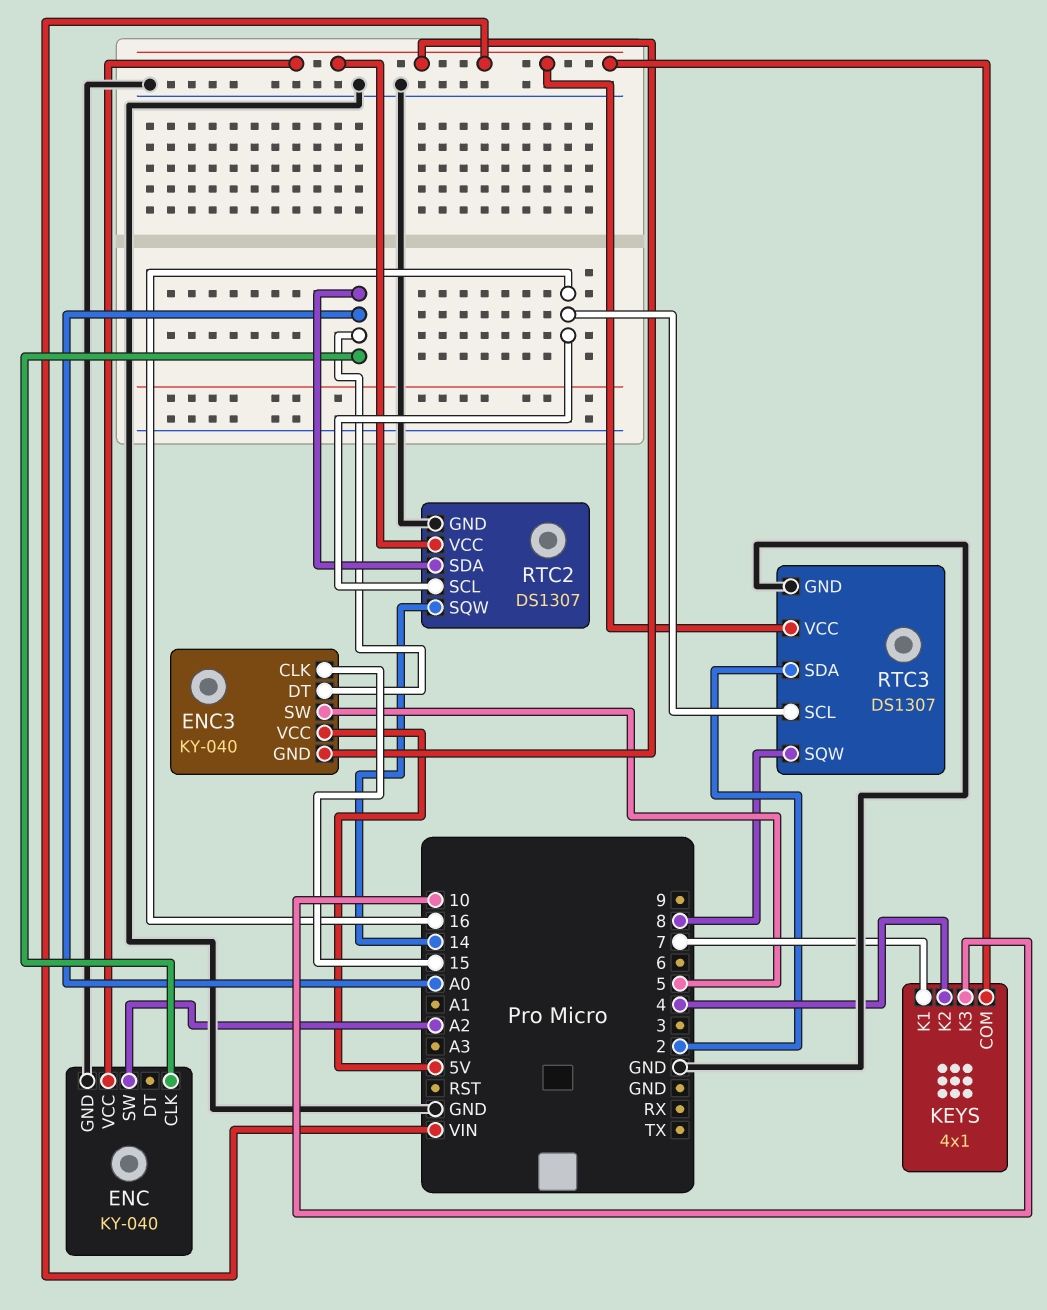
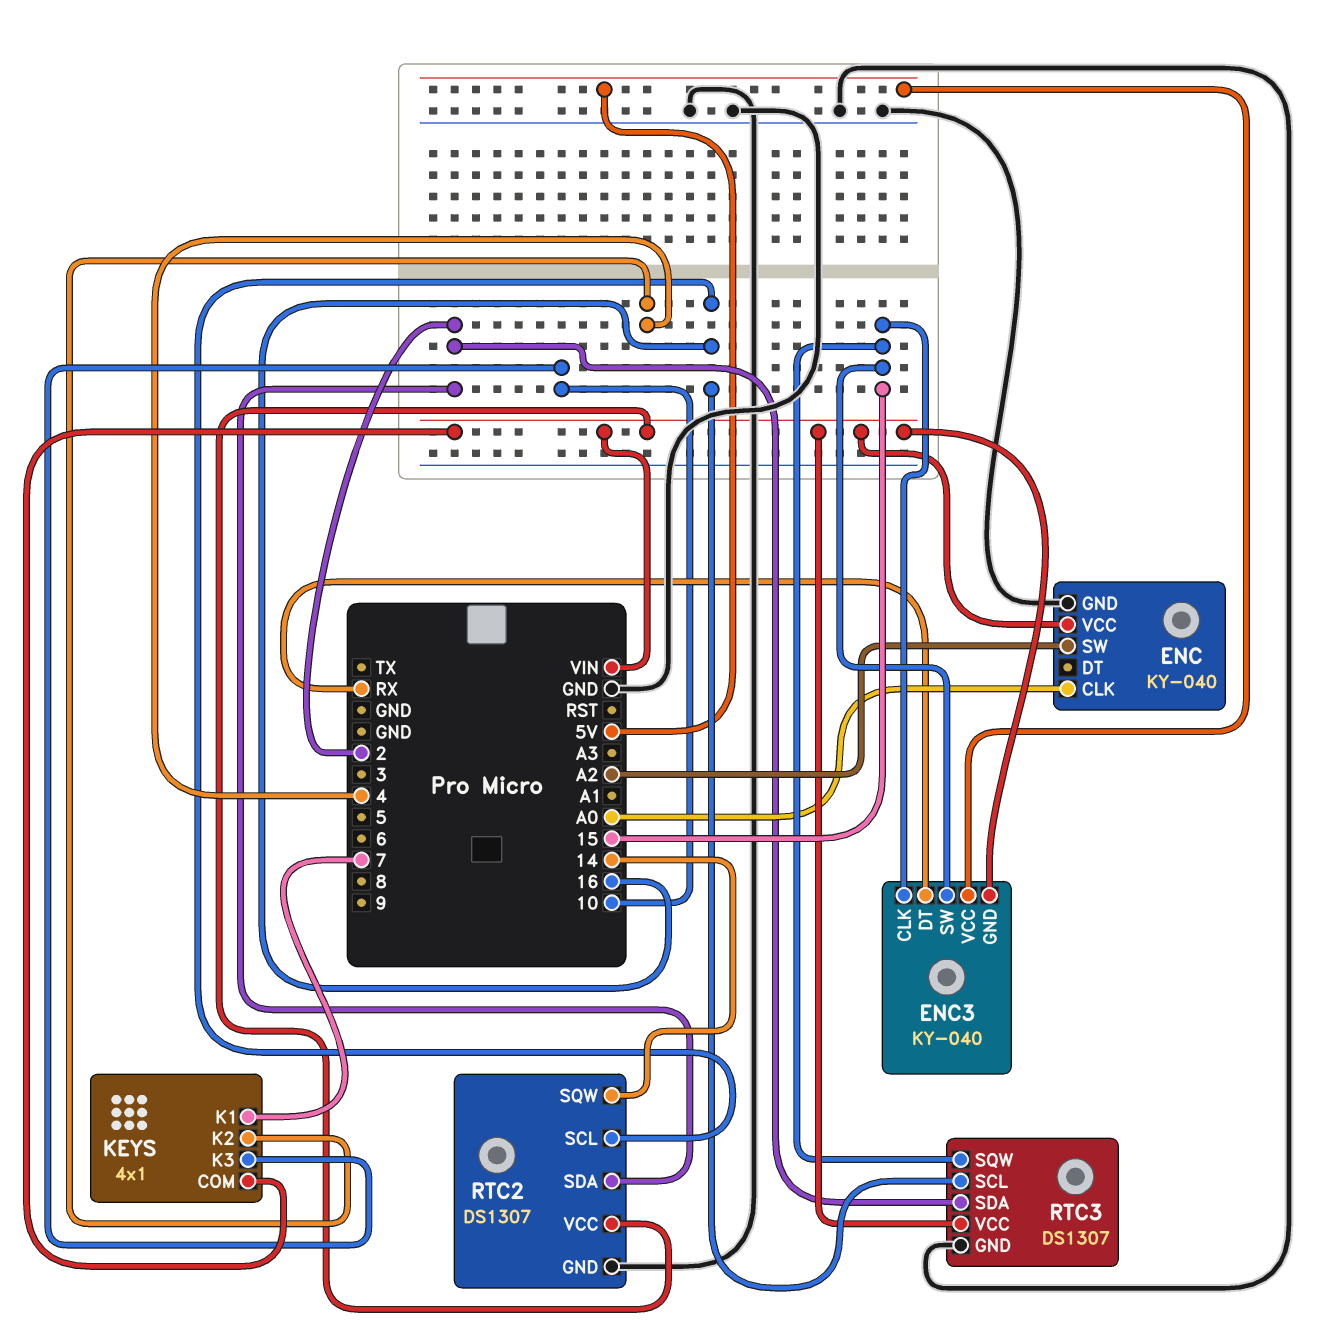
ENC3 pin DT: A0 -> RX
ENC3 pin SW: 5 -> 15
RTC2 pin SDA: A0 -> 2
RTC3 pin SQW: 8 -> 15

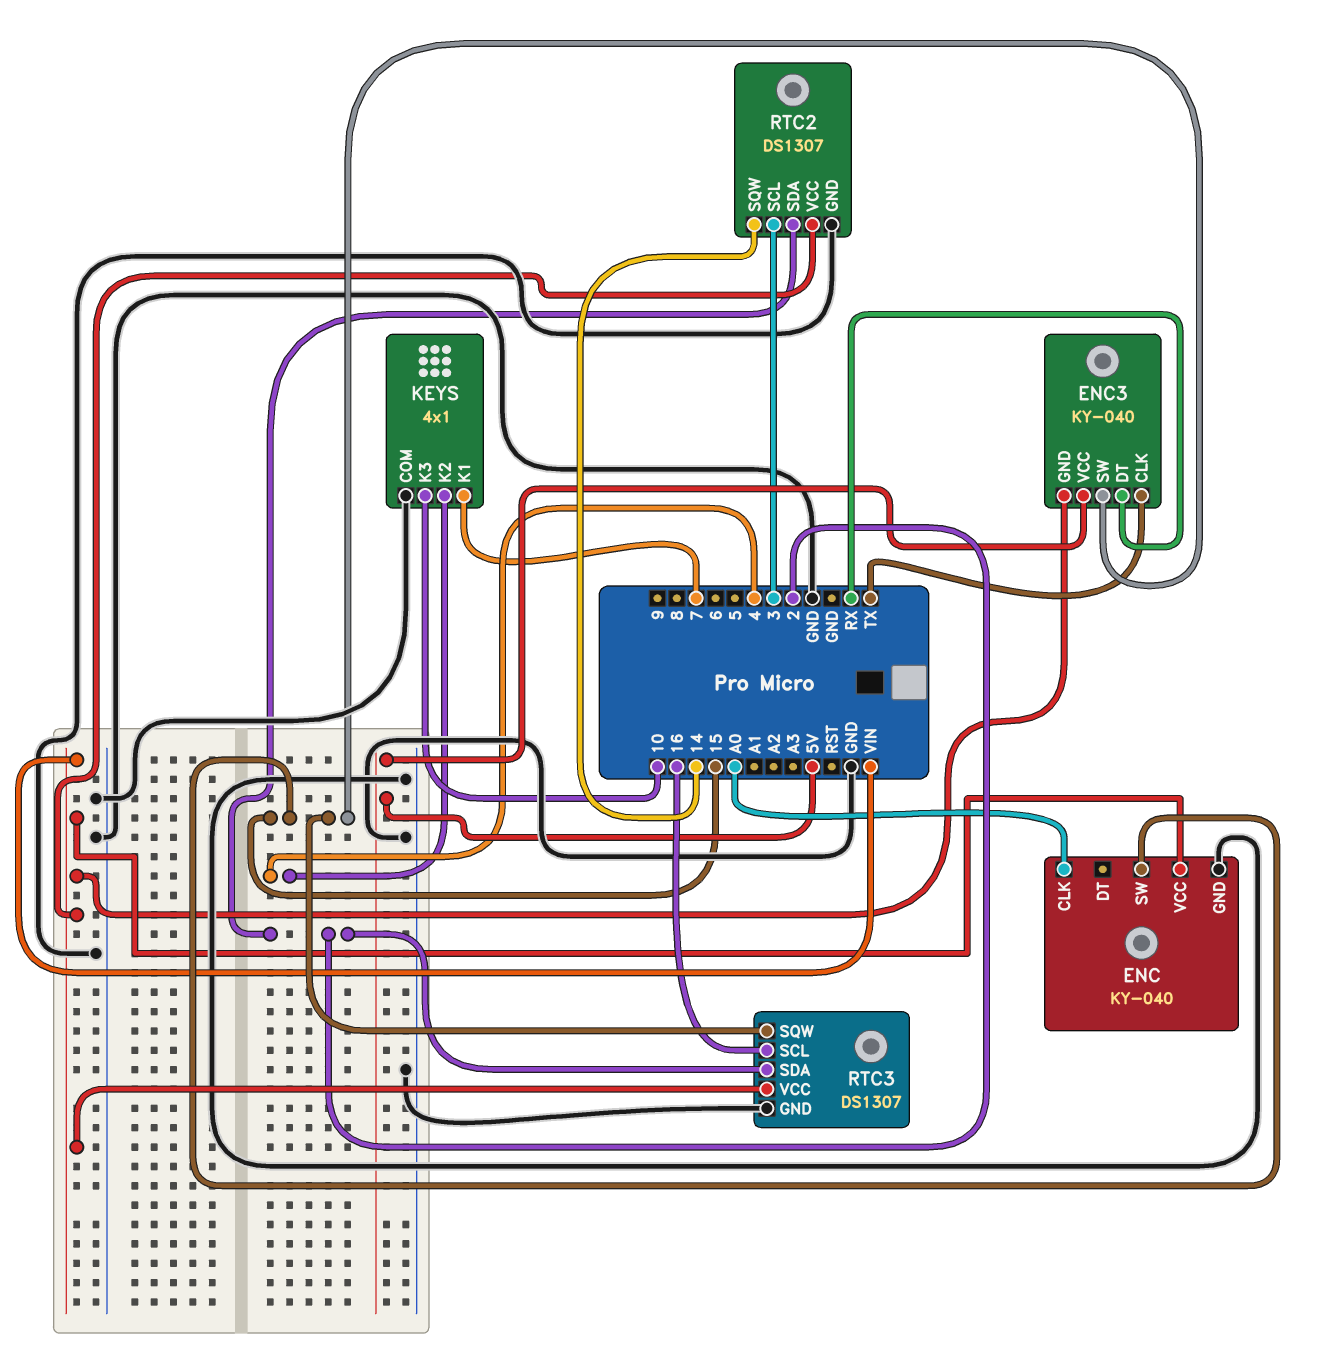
ENC pin SW: A2 -> 15
ENC3 pin CLK: 15 -> TX
KEYS pin COM: VIN -> GND
RTC2 pin SCL: 16 -> 3

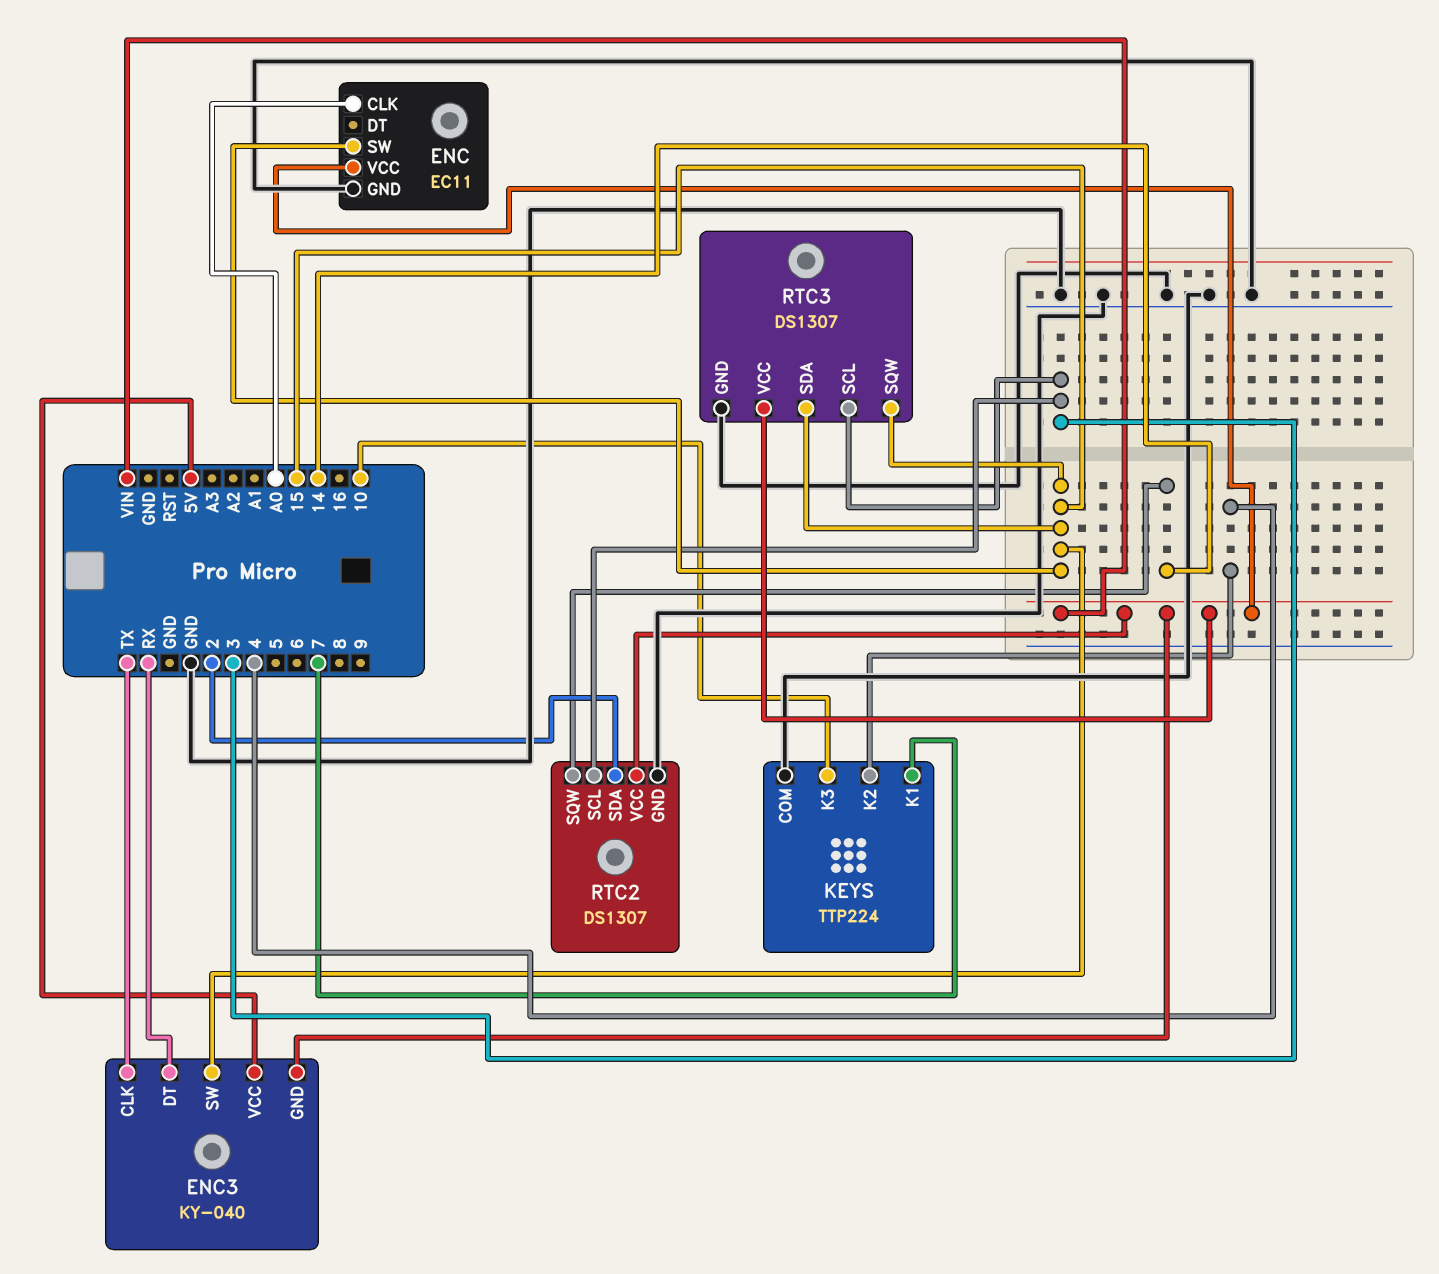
ENC: KY-040 -> EC11
KEYS: 4x1 -> TTP224
RTC3 pin SCL: 16 -> 3
RTC3 pin SDA: 2 -> 15

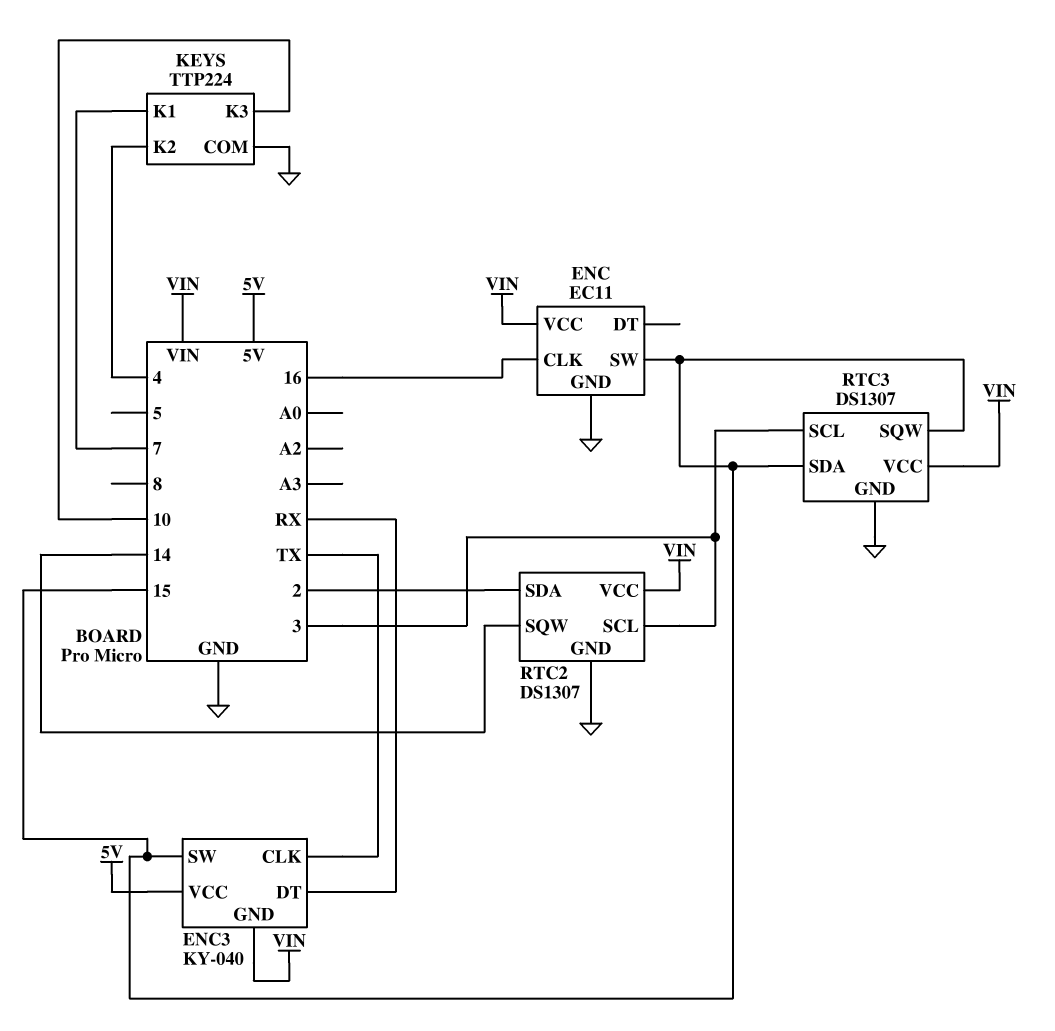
ENC pin CLK: A0 -> 16

